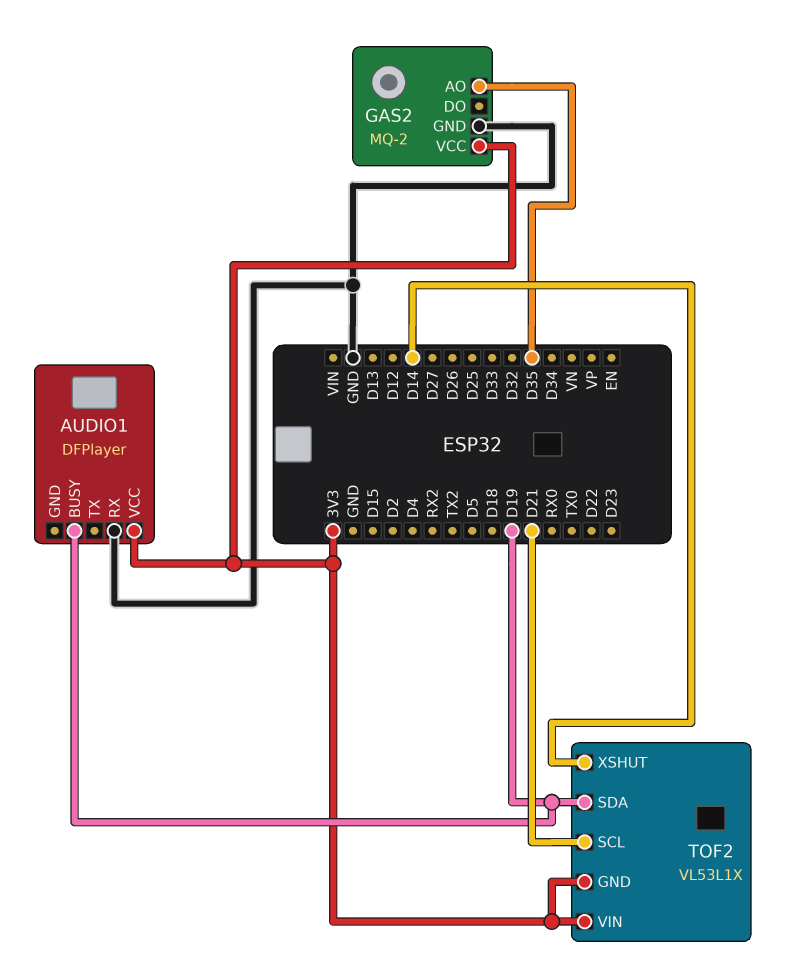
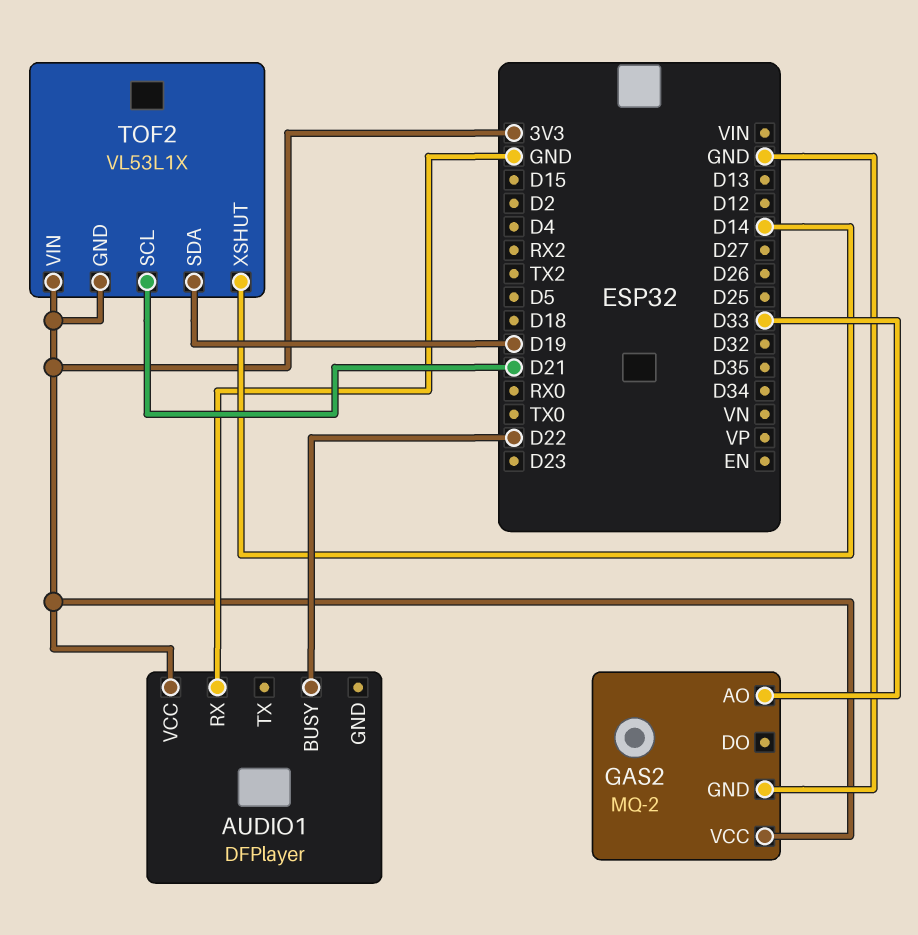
AUDIO1 pin BUSY: D19 -> D22
GAS2 pin AO: D35 -> D33

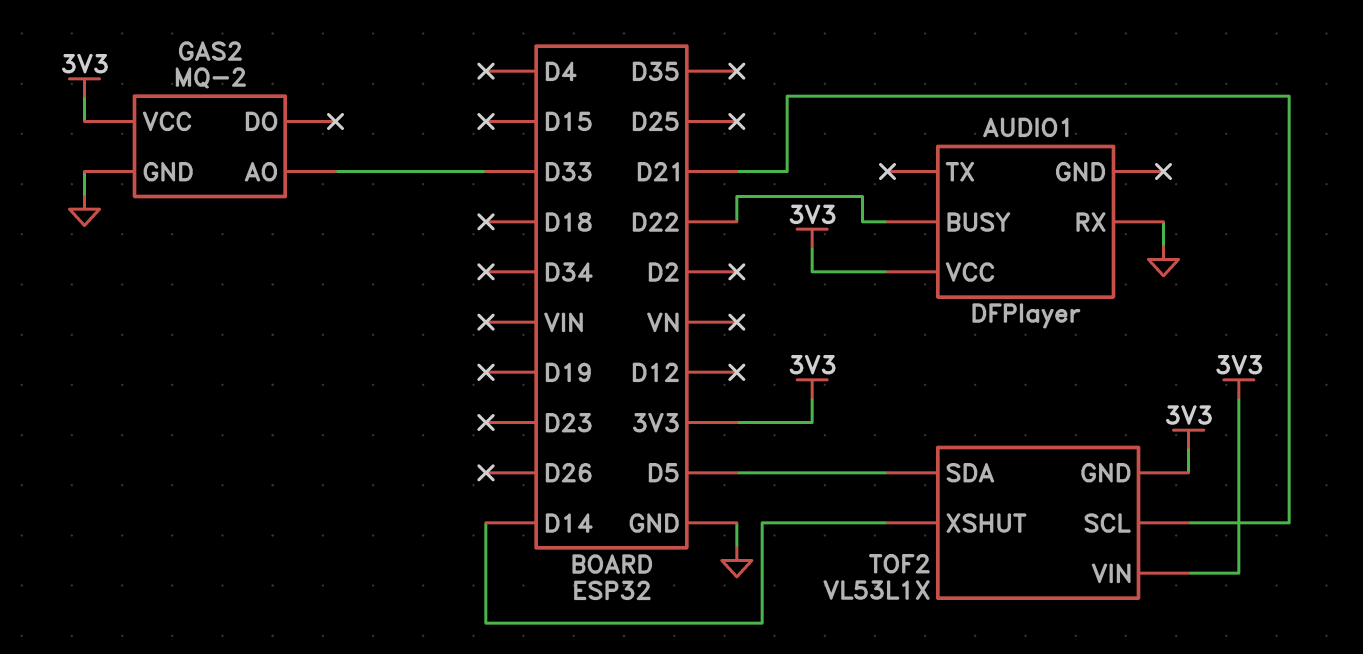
TOF2 pin SDA: D19 -> D5

